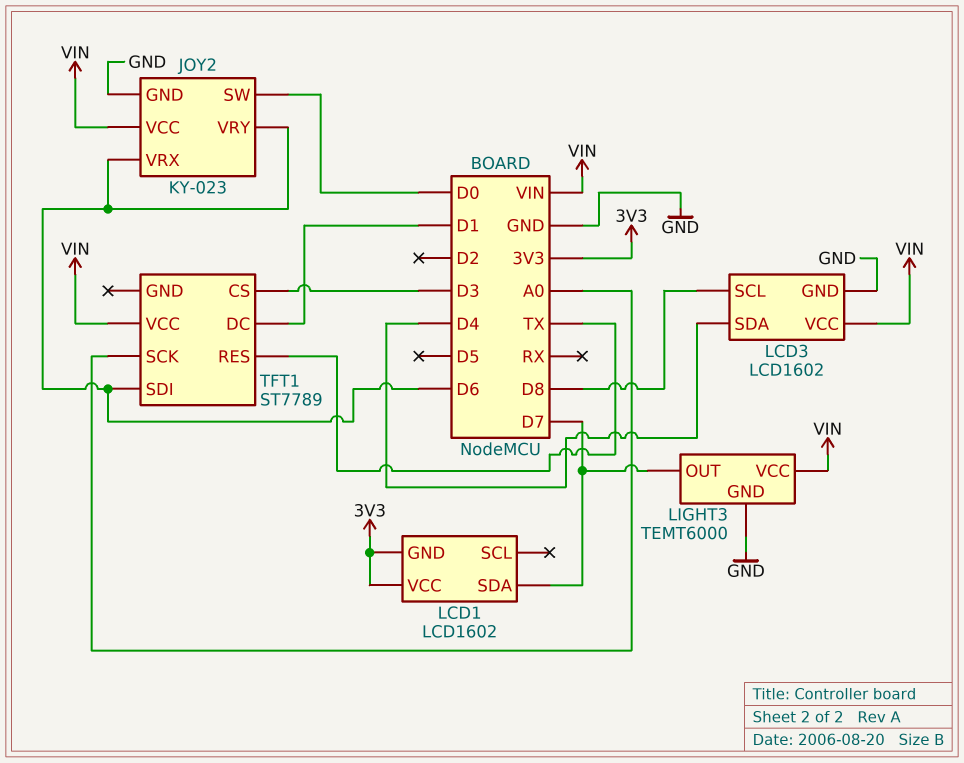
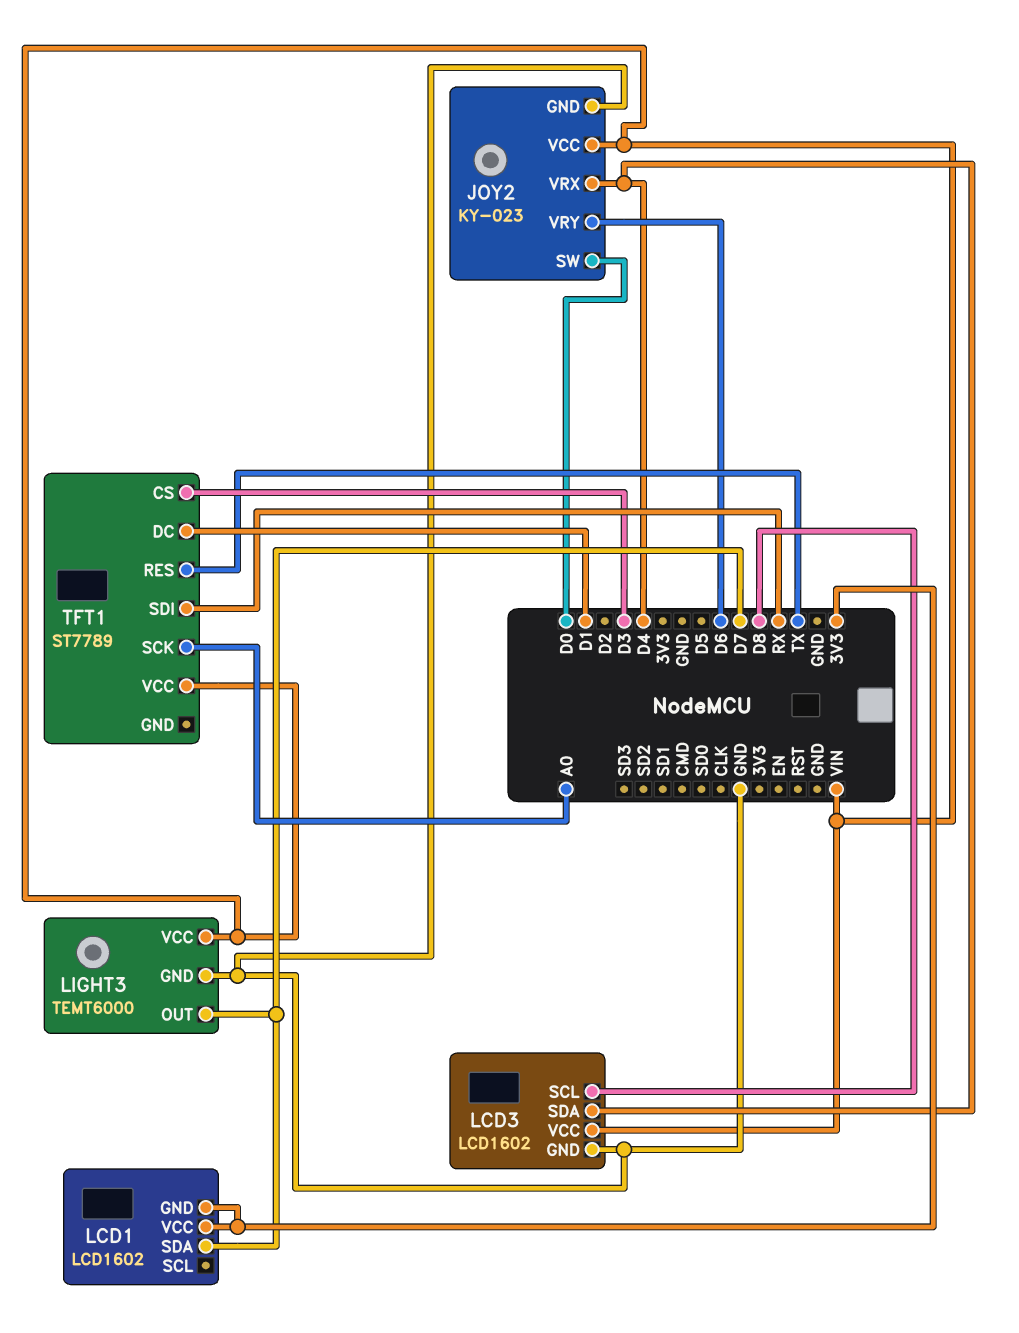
JOY2 pin VRX: D6 -> D4
TFT1 pin SDI: D6 -> RX

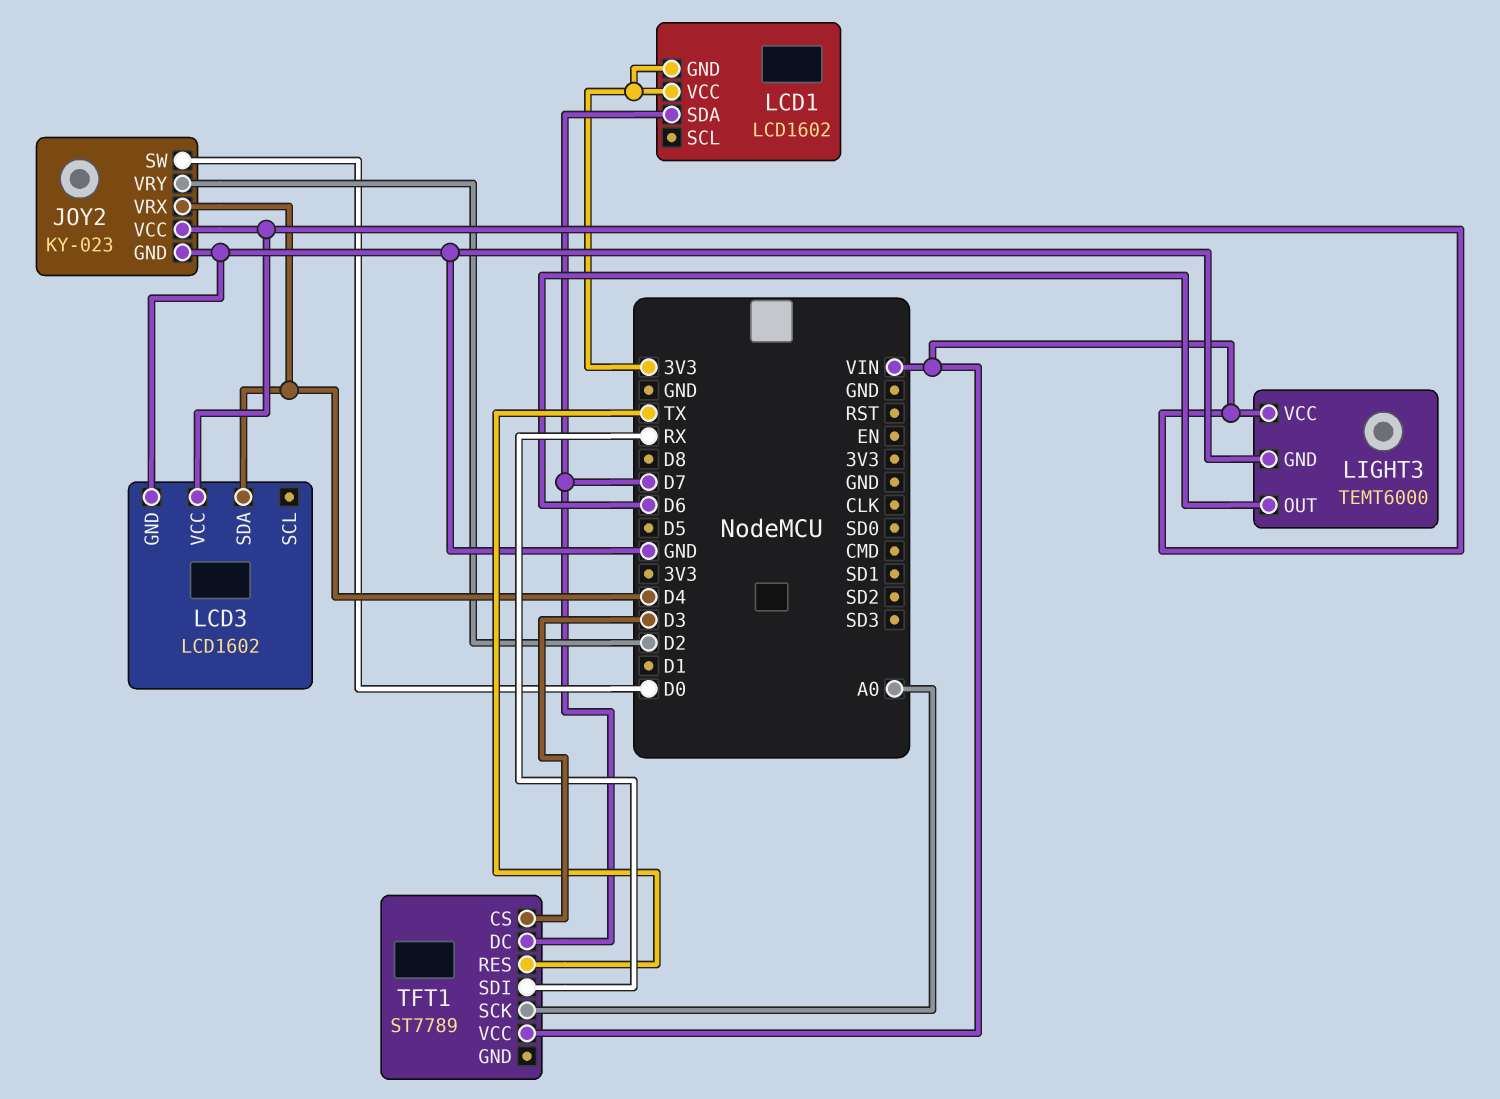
JOY2 pin VRY: D6 -> D2
LCD3 pin SCL: D8 -> none
LIGHT3 pin OUT: D7 -> D6
TFT1 pin DC: D1 -> D7

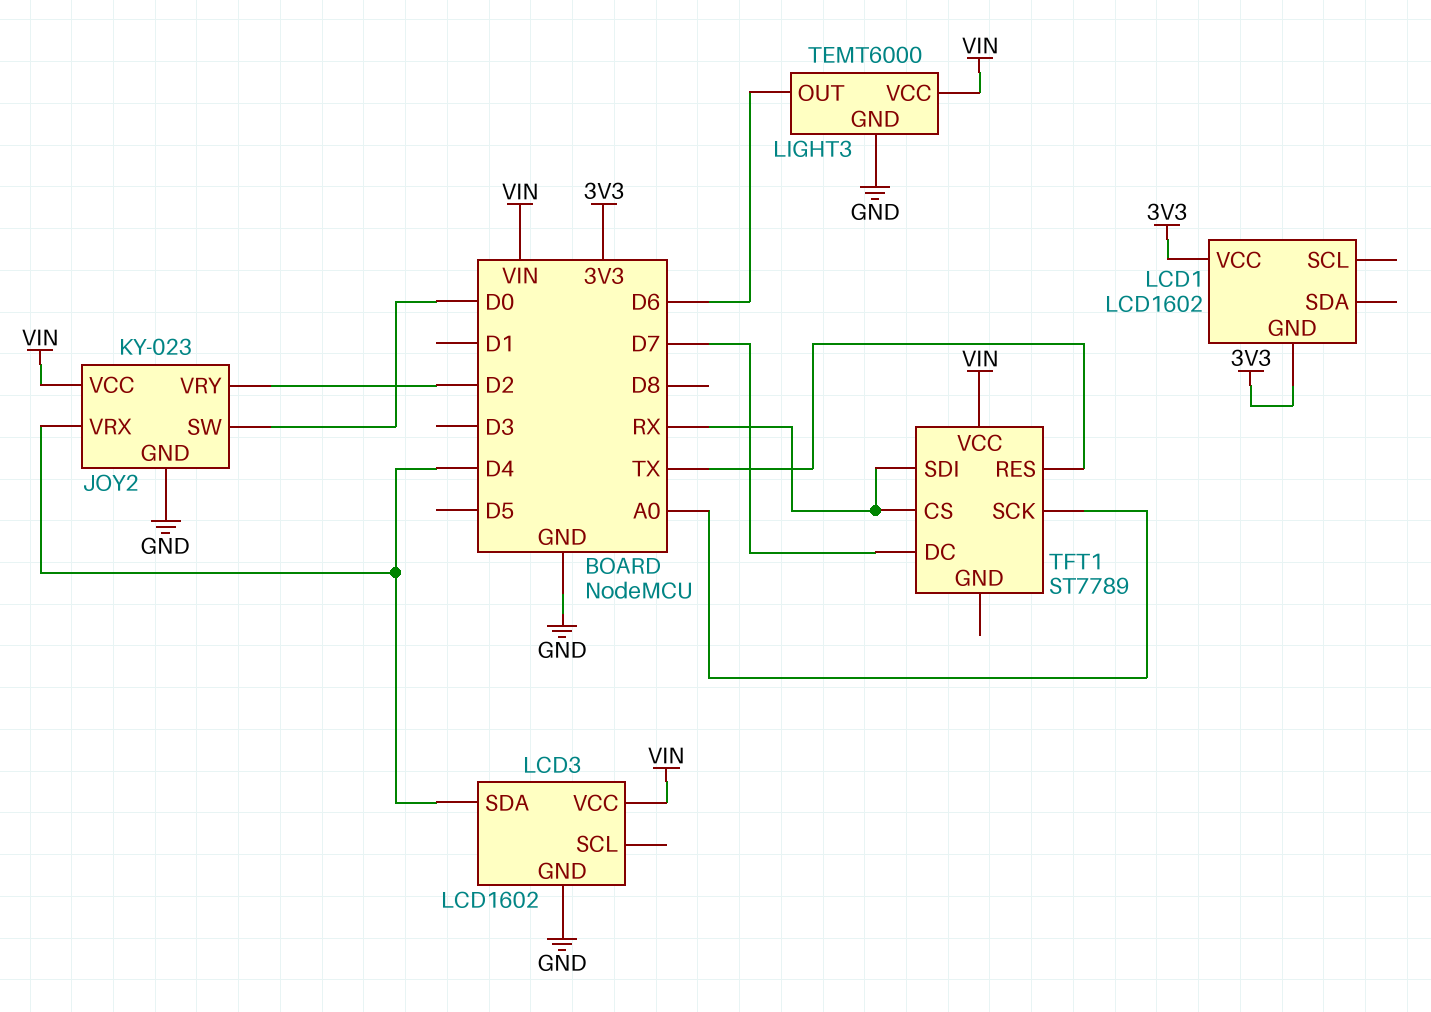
LCD1 pin SDA: D7 -> none
TFT1 pin CS: D3 -> RX

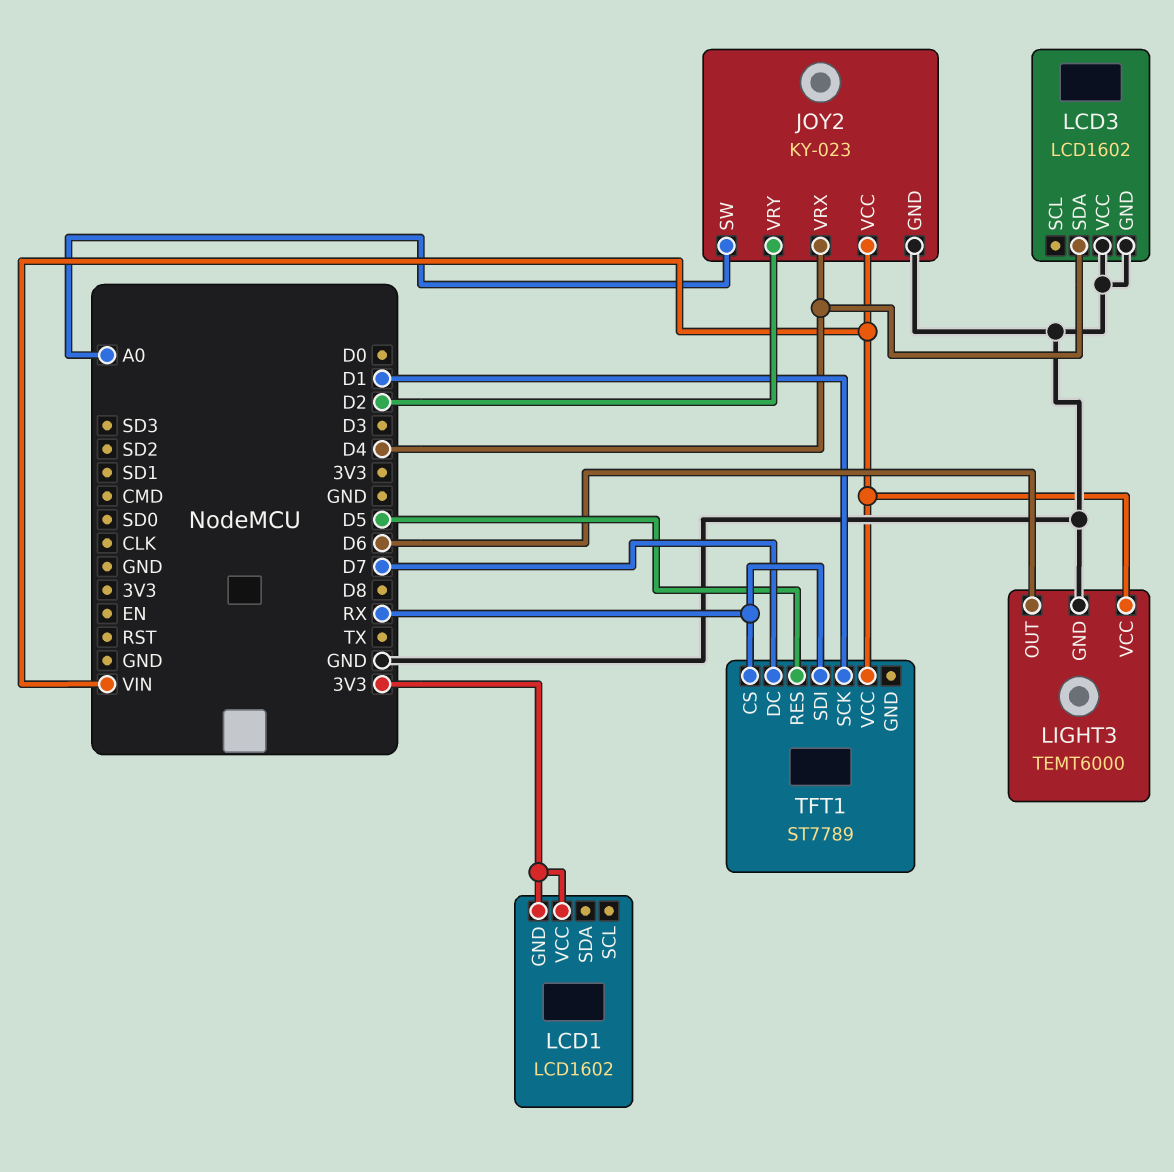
JOY2 pin SW: D0 -> A0
LCD3 pin VCC: VIN -> GND
TFT1 pin RES: TX -> D5
TFT1 pin SCK: A0 -> D1

